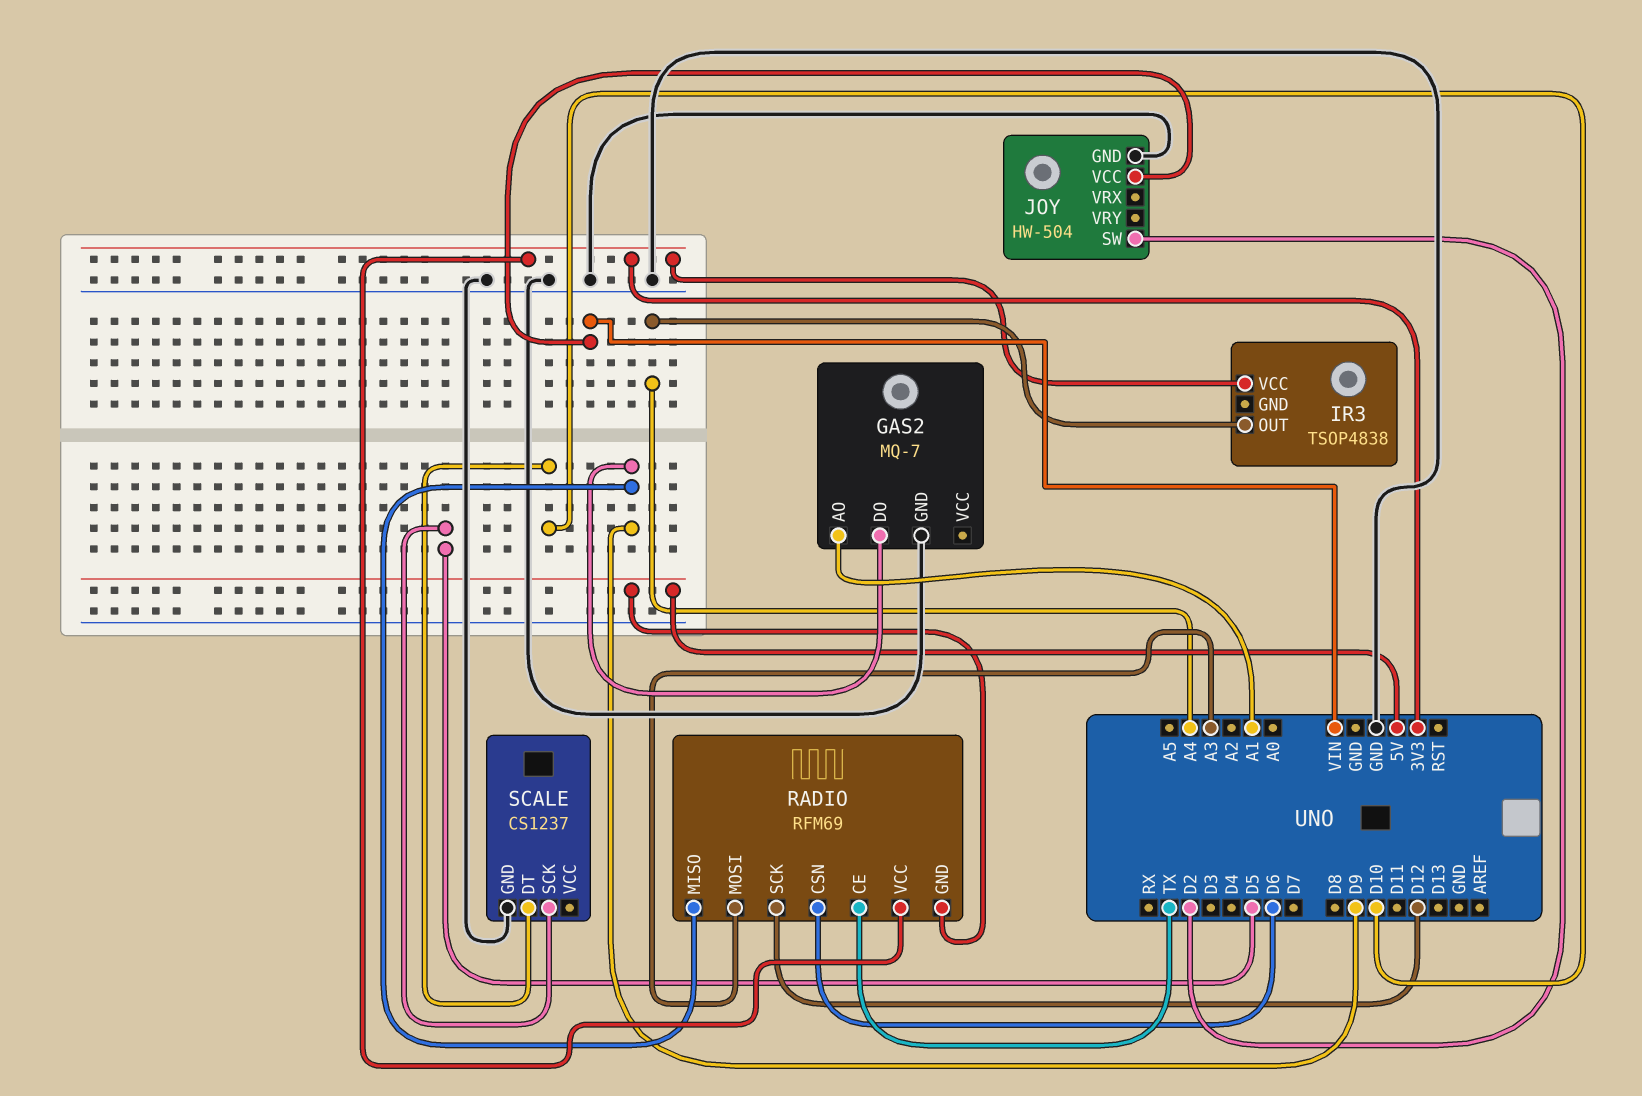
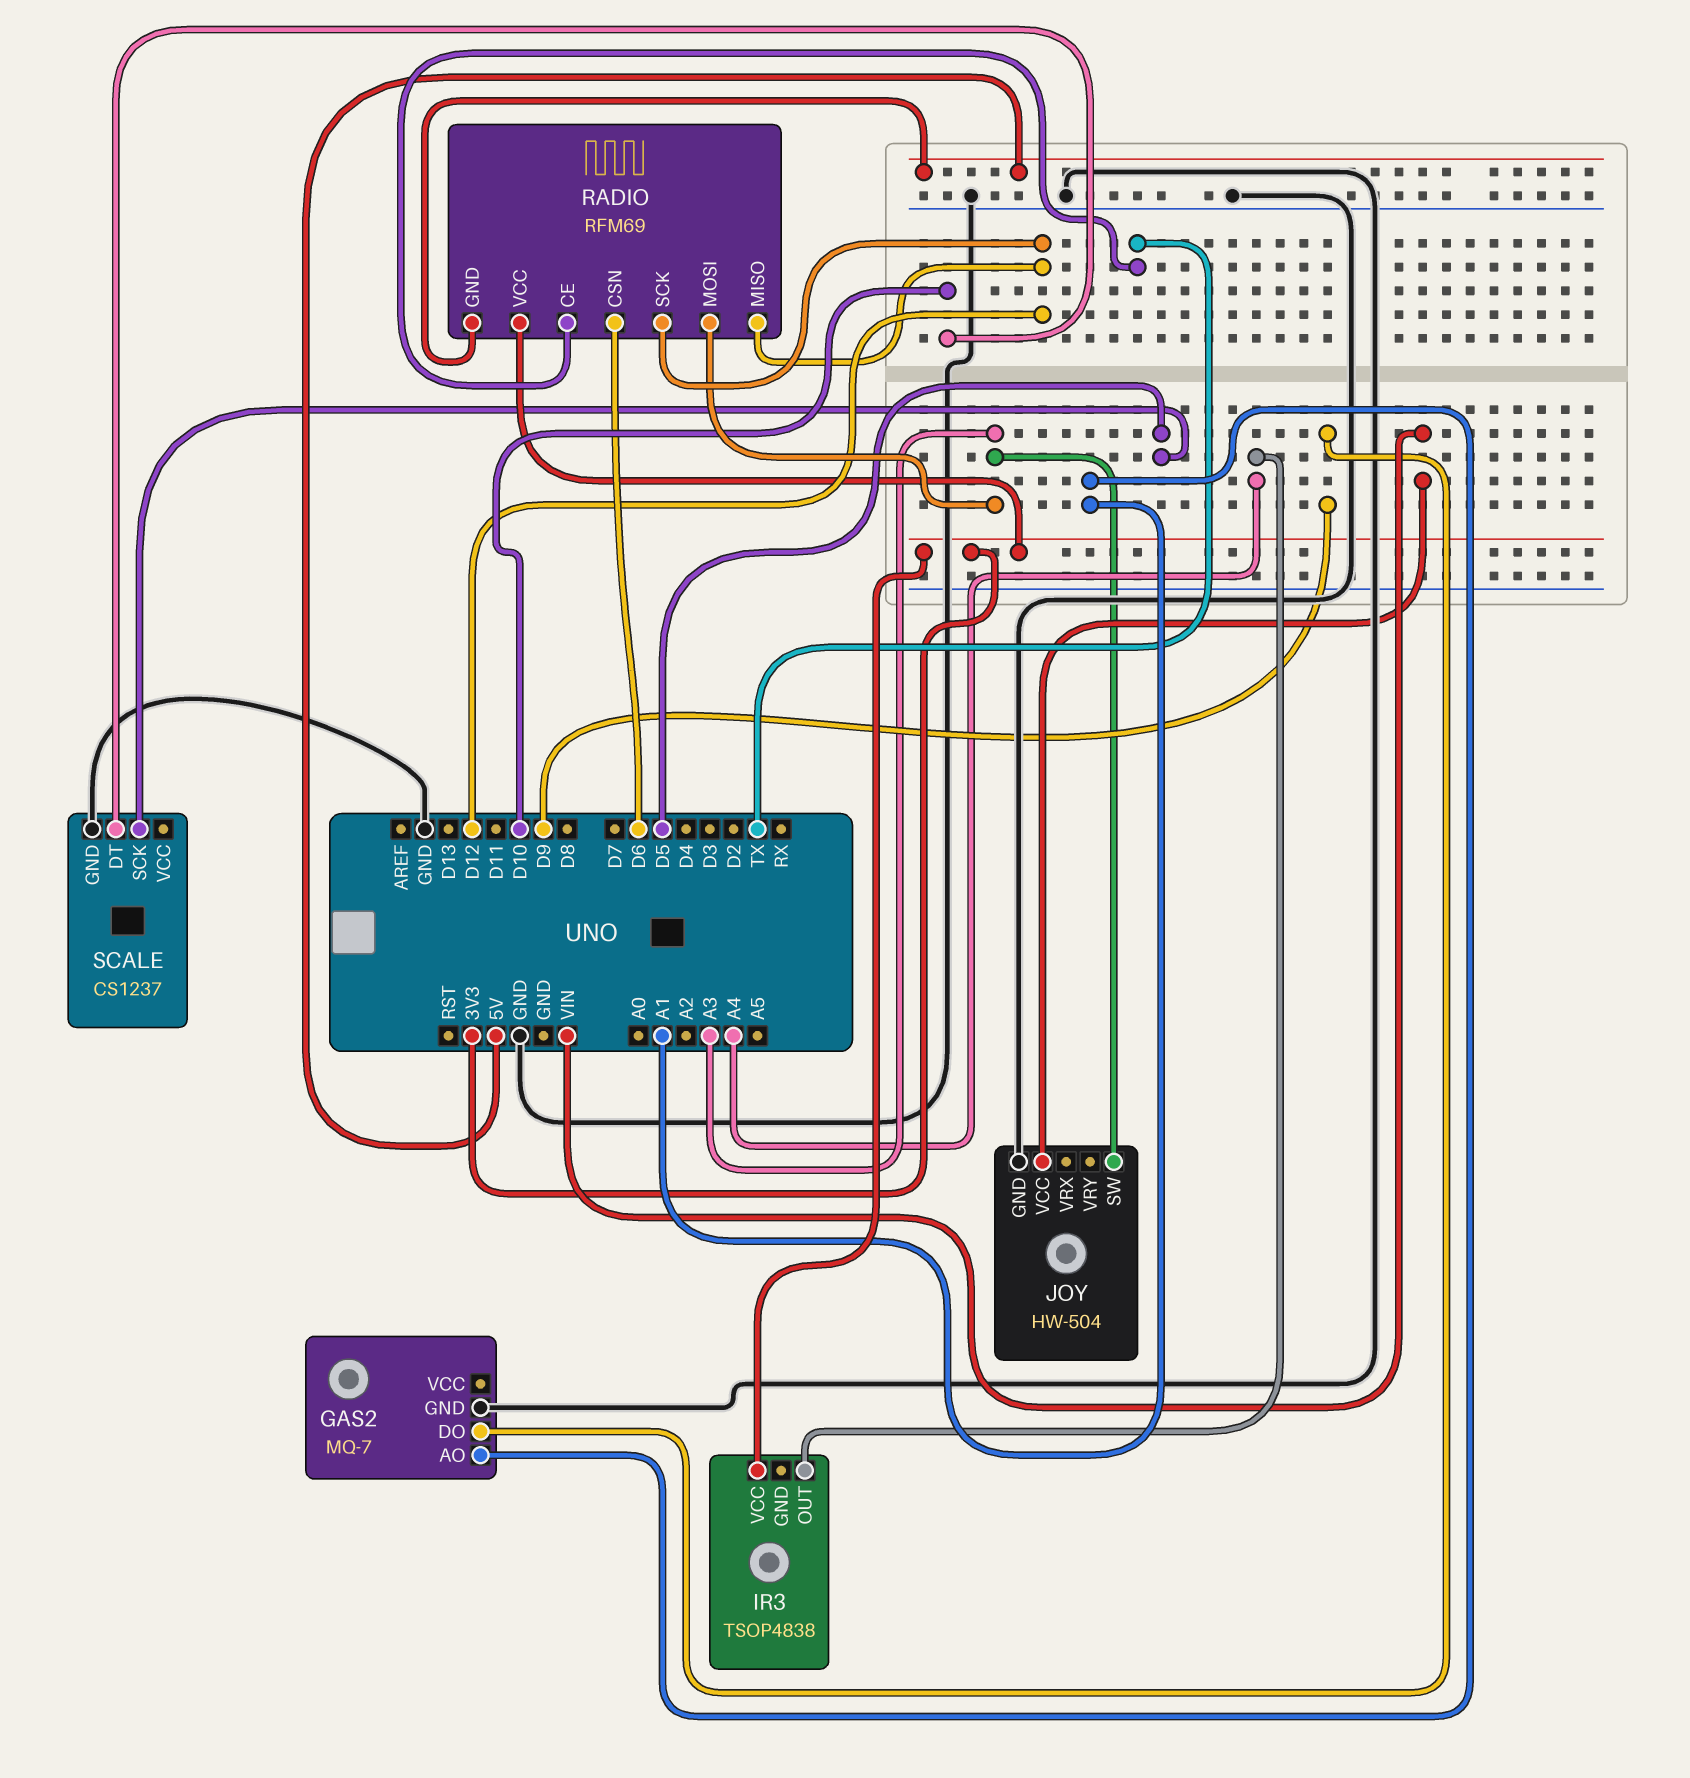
JOY pin SW: D2 -> A3
RADIO pin MISO: D9 -> D12

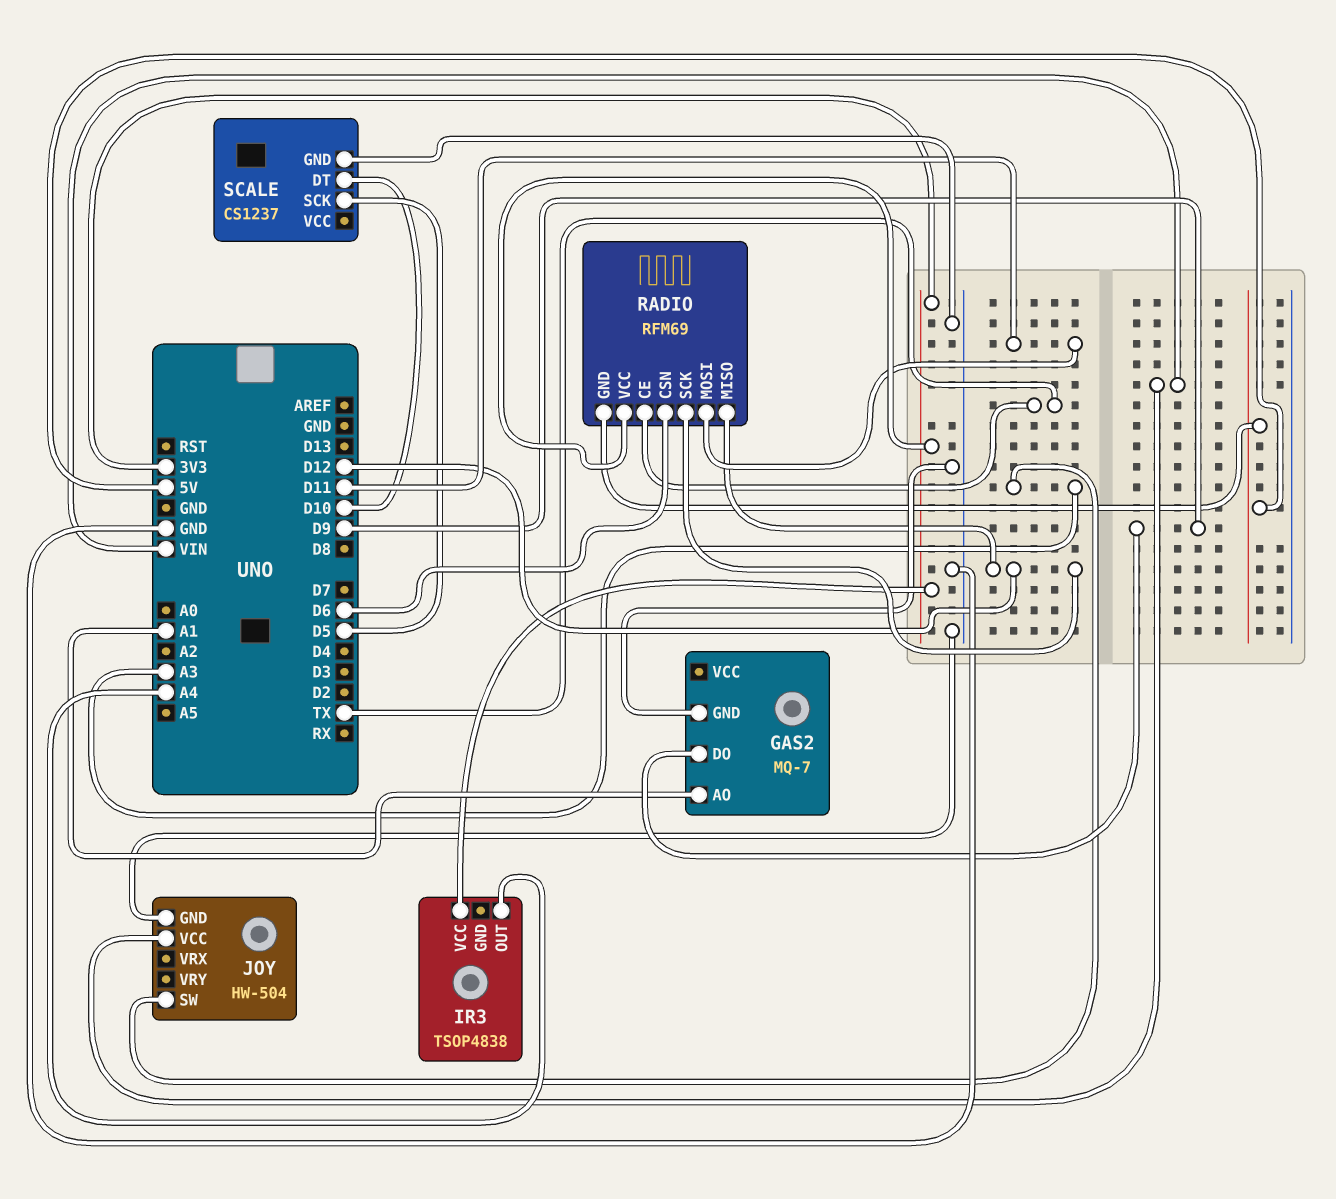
RADIO pin MOSI: A3 -> D11

